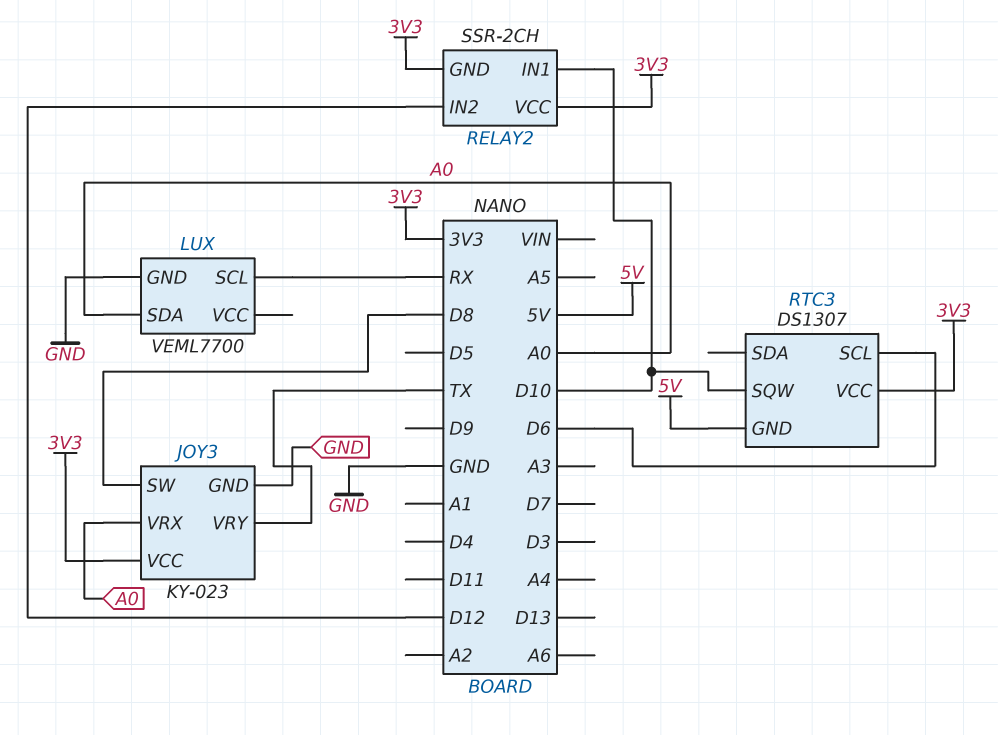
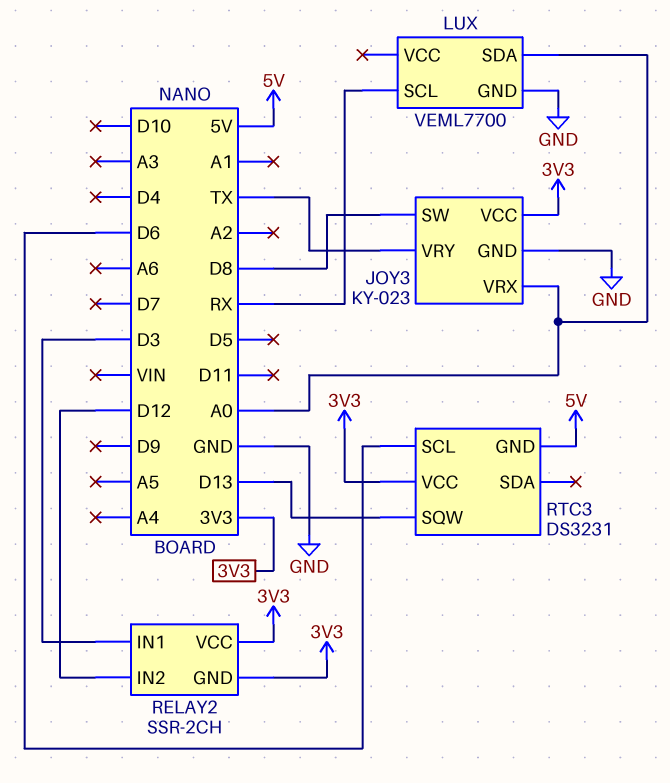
RELAY2 pin IN1: D10 -> D3
RTC3: DS1307 -> DS3231
RTC3 pin SQW: D10 -> D13

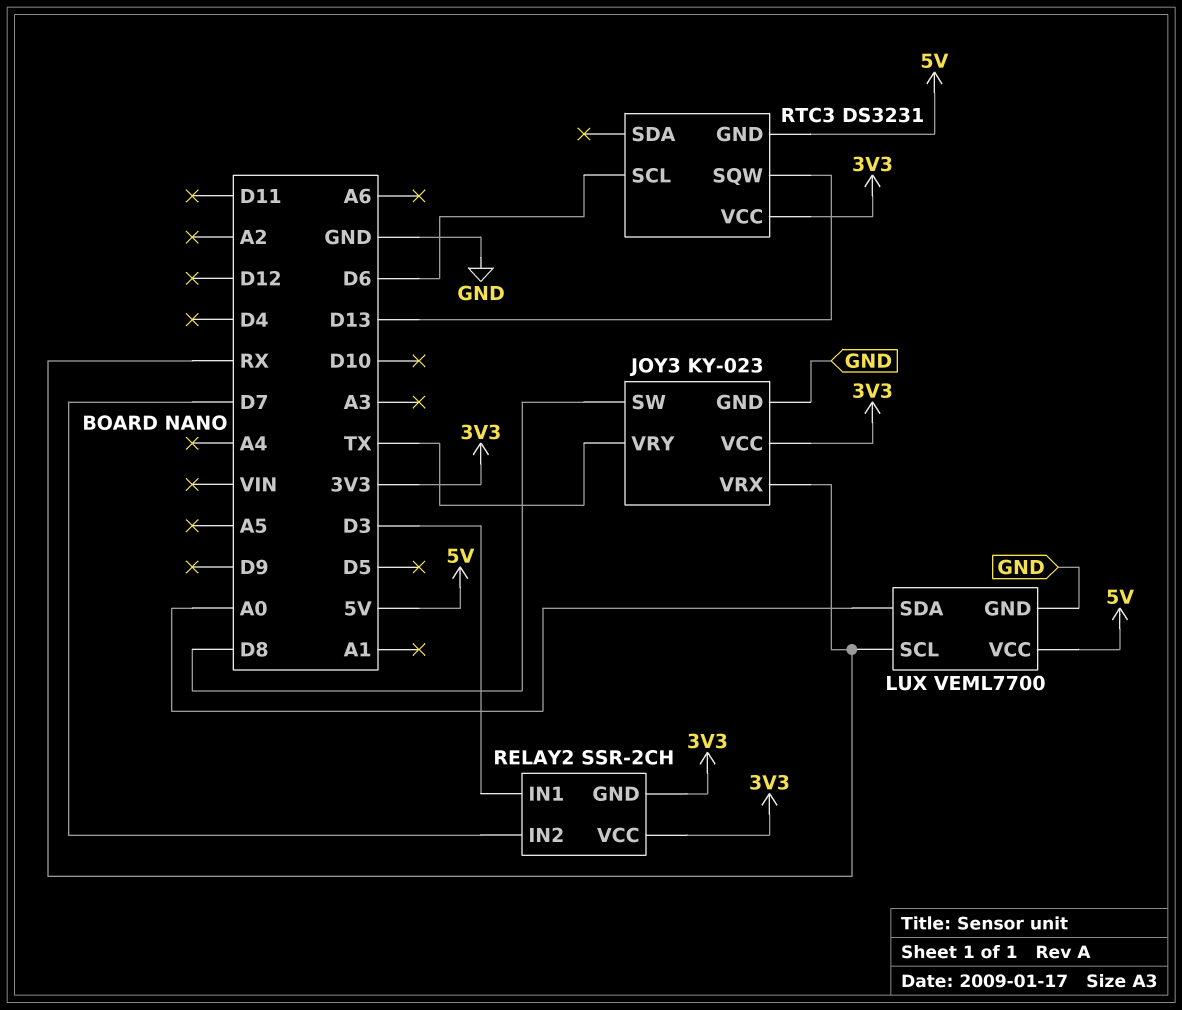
JOY3 pin VRX: A0 -> RX
LUX pin VCC: none -> 5V
RELAY2 pin IN2: D12 -> D7

